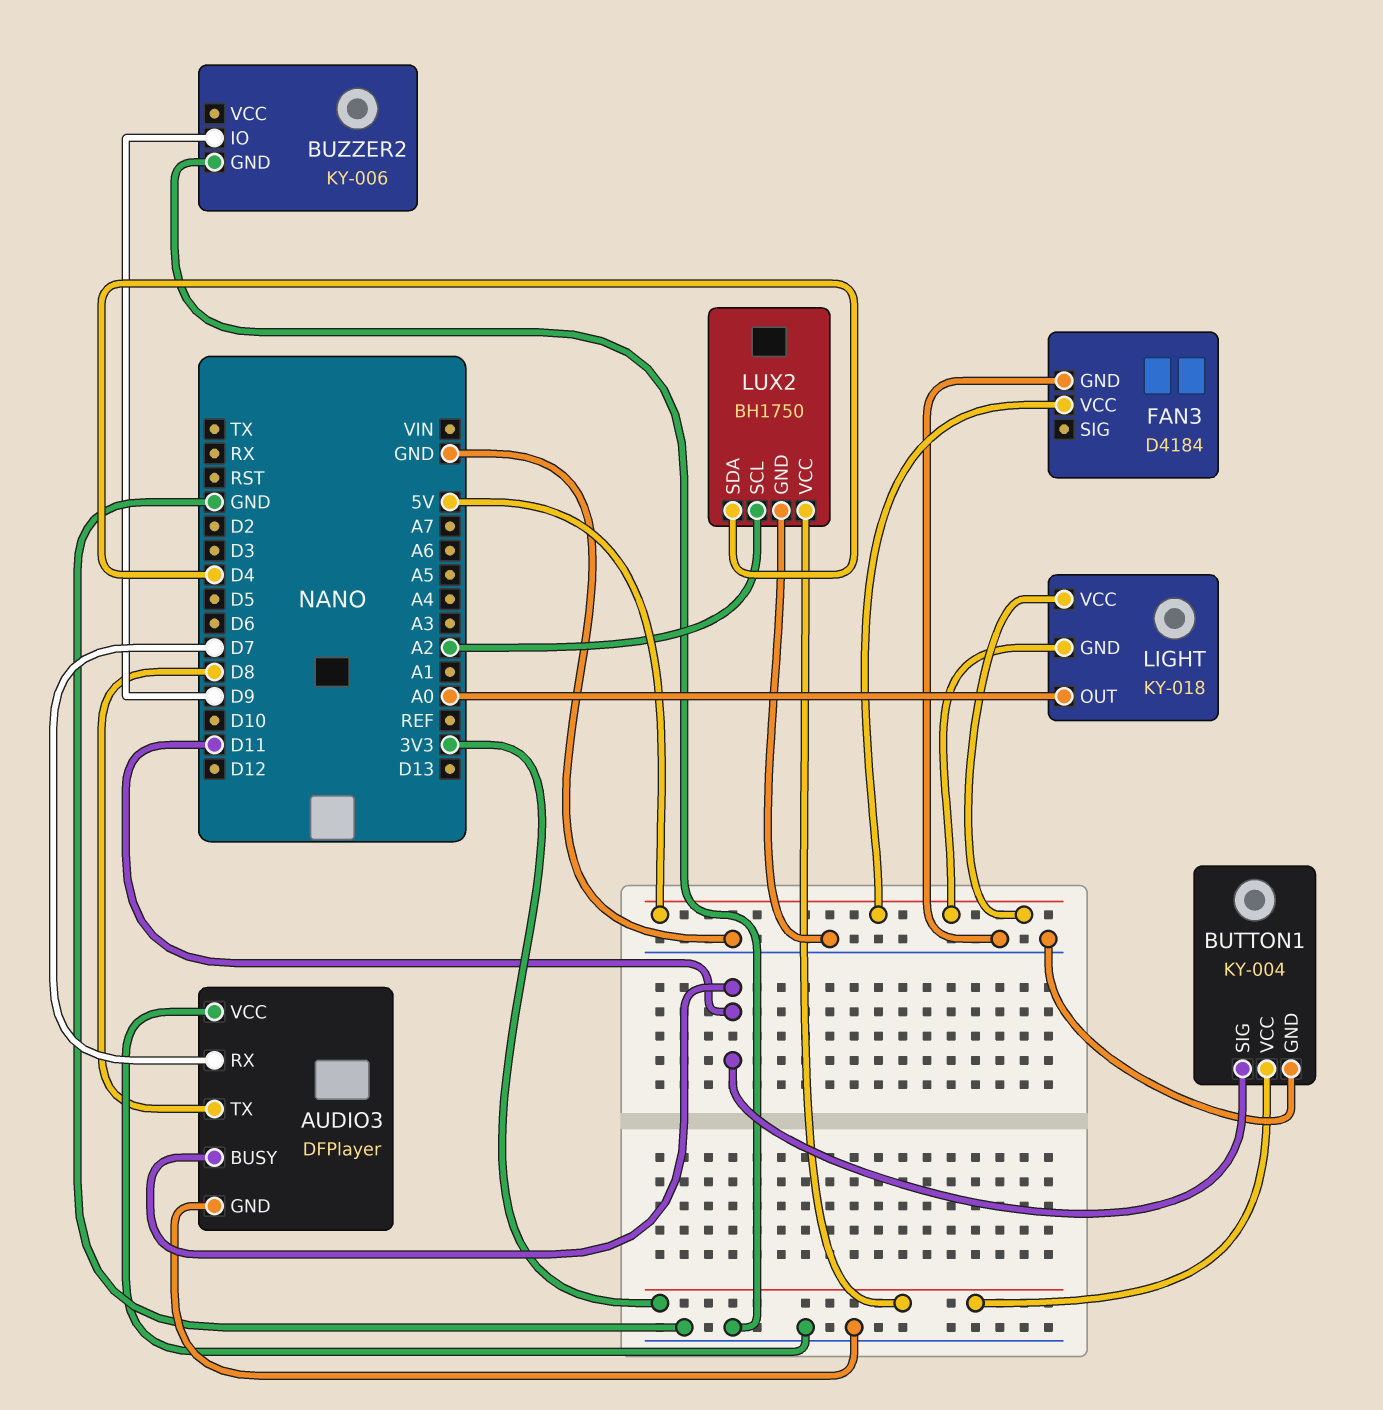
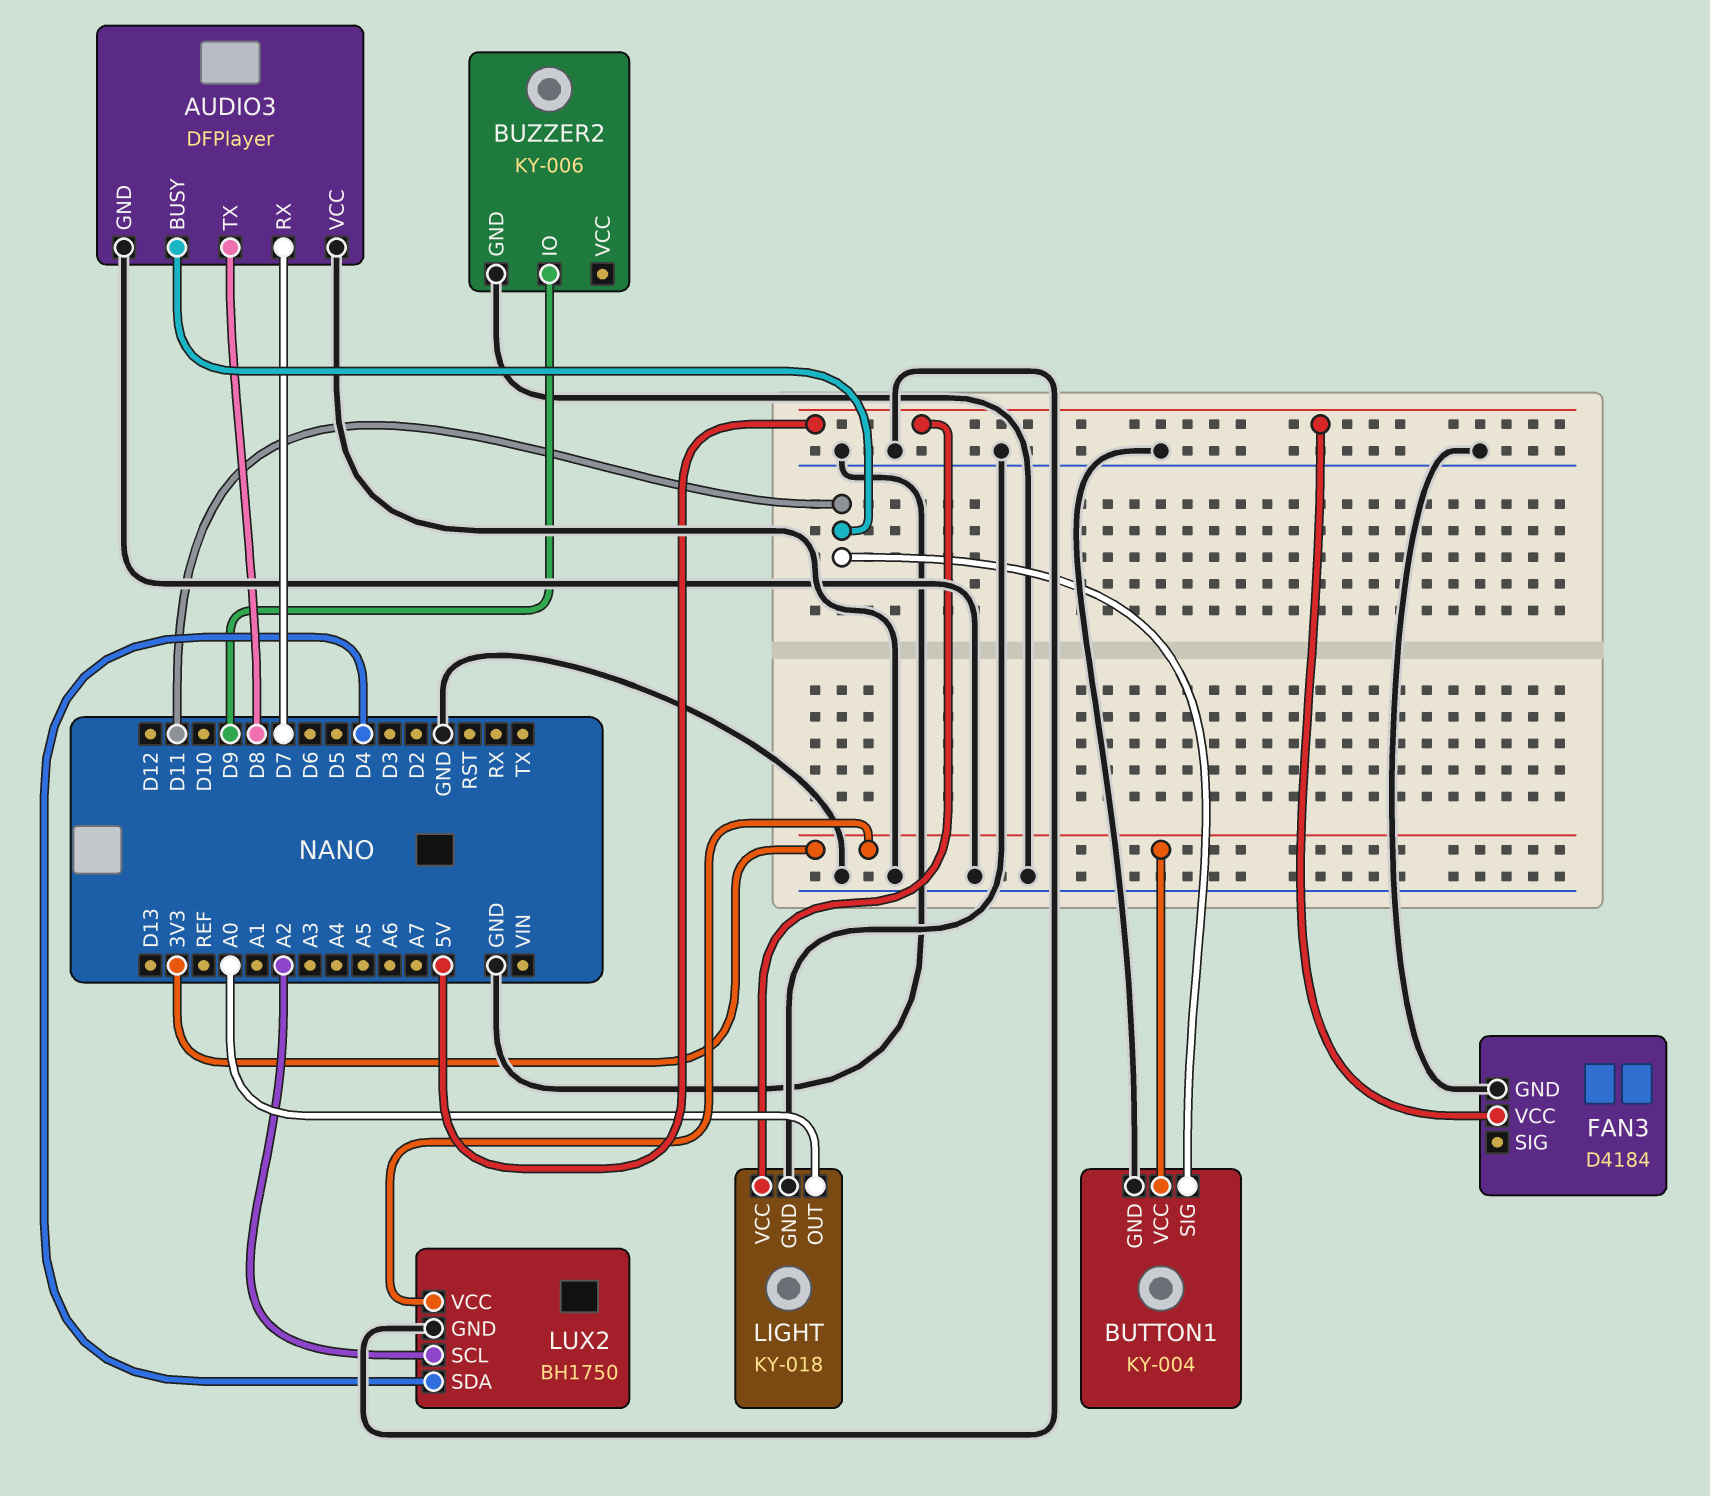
LIGHT pin GND: 5V -> GND

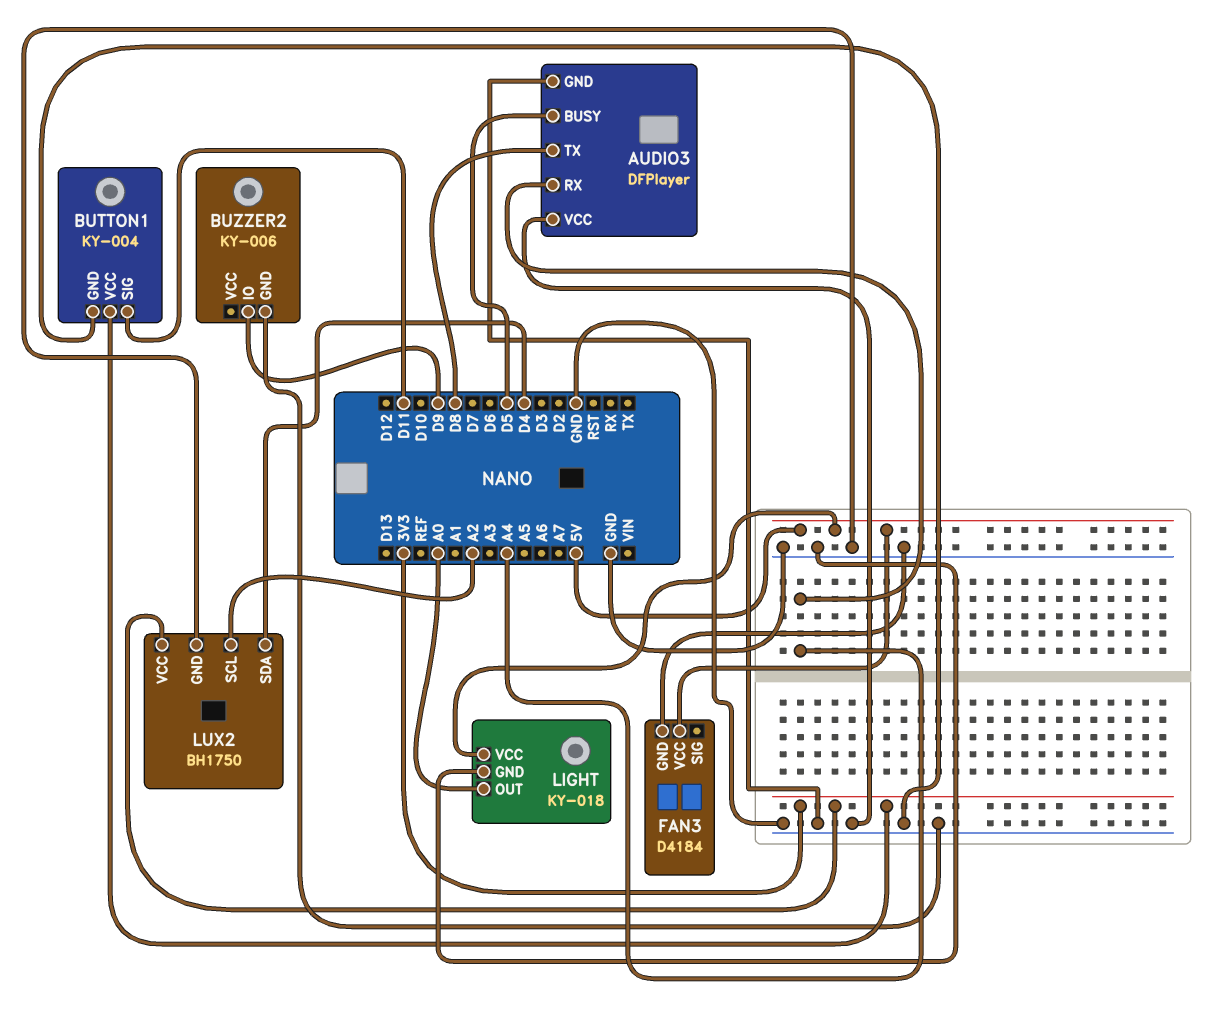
AUDIO3 pin BUSY: D11 -> D5
AUDIO3 pin RX: D7 -> A4

